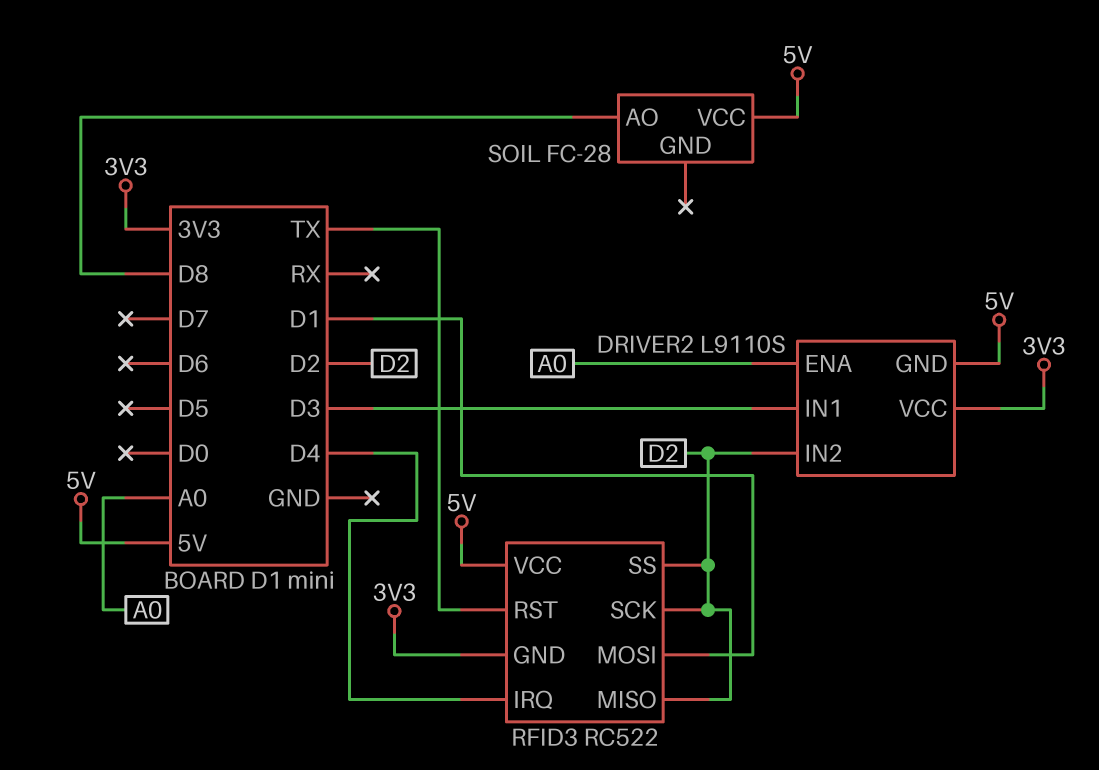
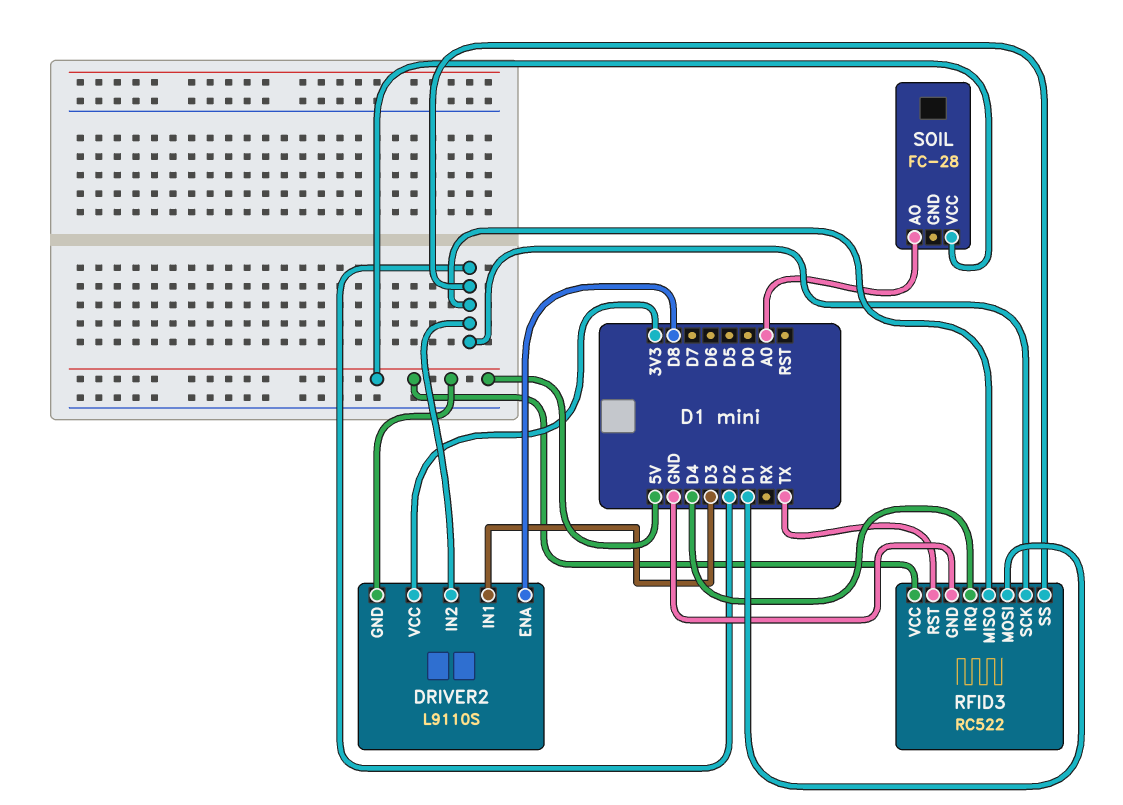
DRIVER2 pin ENA: A0 -> D8
RFID3 pin GND: 3V3 -> GND
SOIL pin AO: D8 -> A0

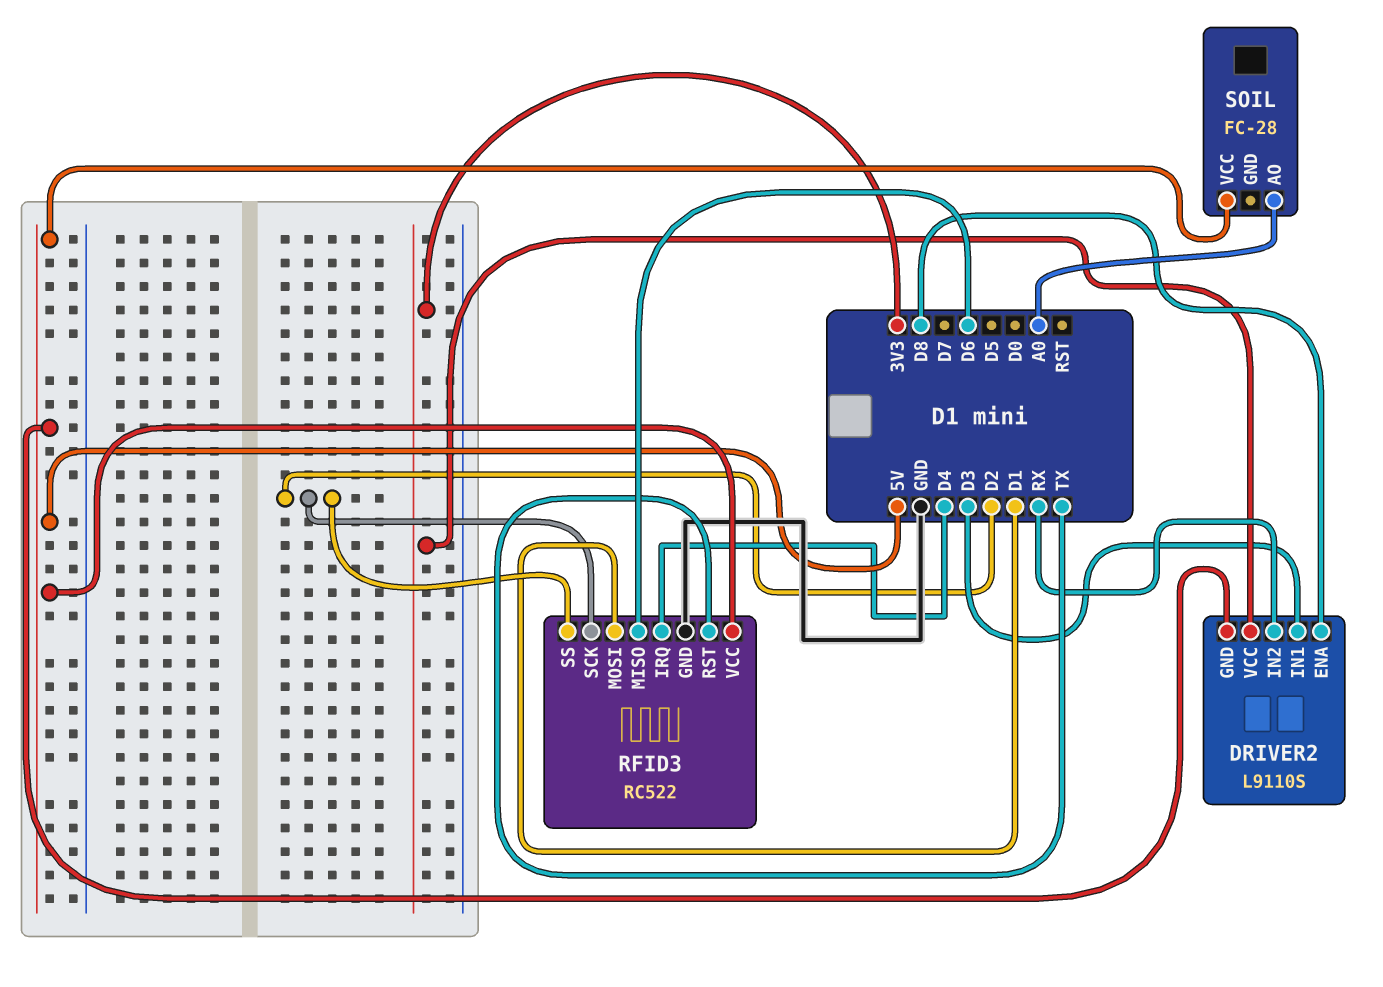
DRIVER2 pin IN2: D2 -> RX
RFID3 pin MISO: D2 -> D6

